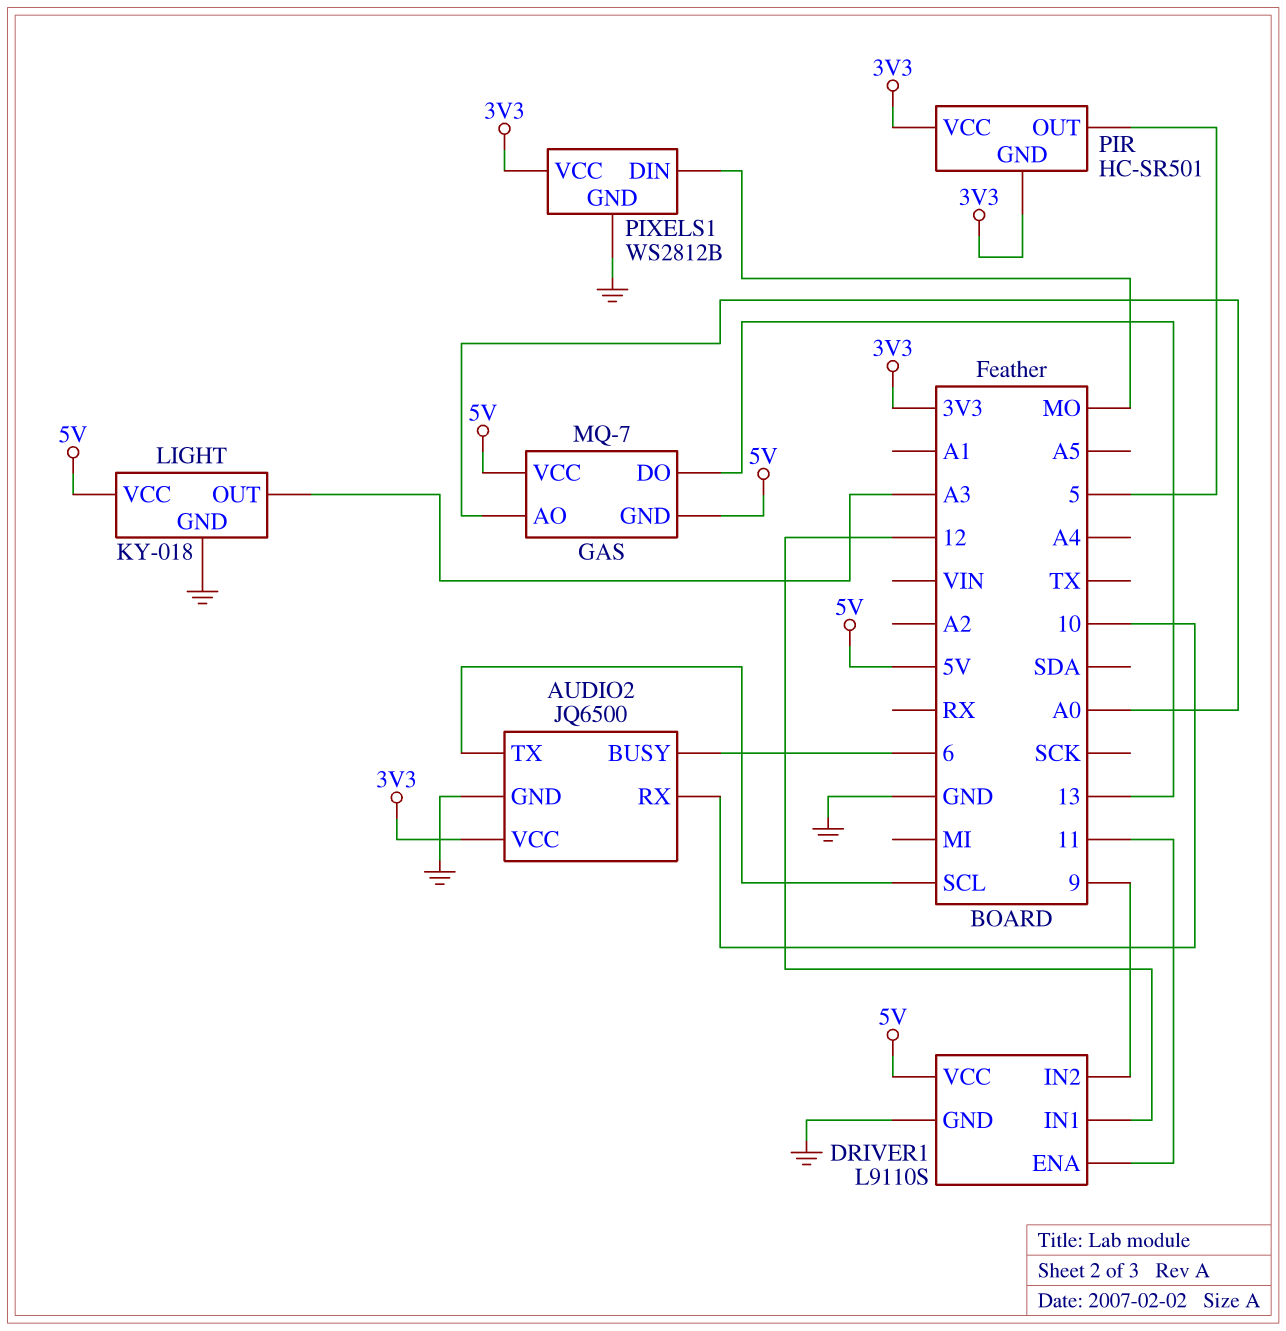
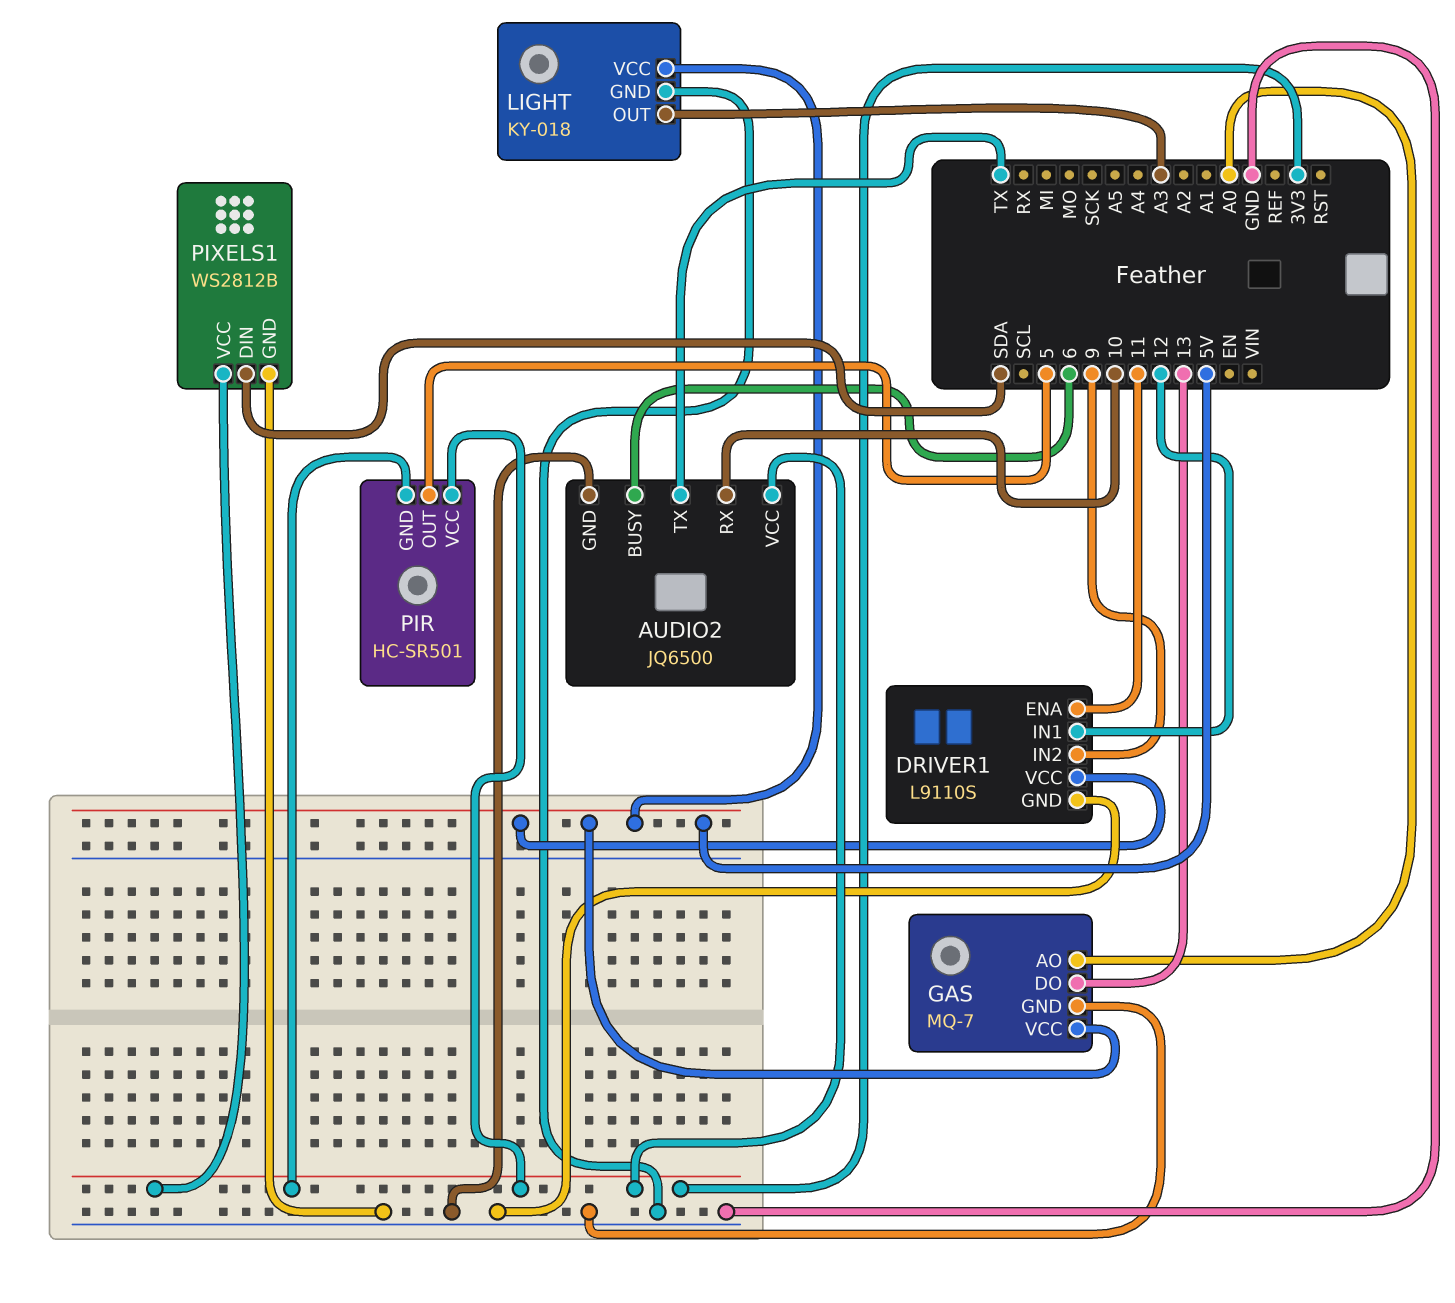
AUDIO2 pin TX: SCL -> TX
GAS pin GND: 5V -> GND
PIXELS1 pin DIN: MO -> SDA

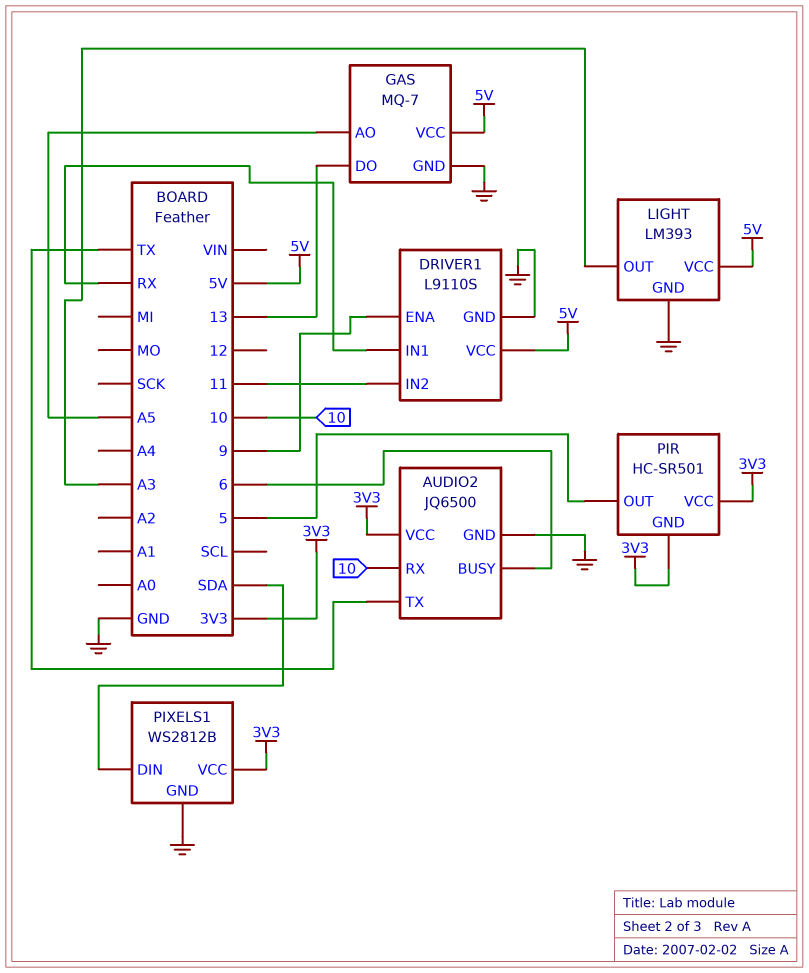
DRIVER1 pin ENA: 11 -> 9
DRIVER1 pin IN1: 12 -> RX
DRIVER1 pin IN2: 9 -> 11
GAS pin AO: A0 -> A5
LIGHT: KY-018 -> LM393

